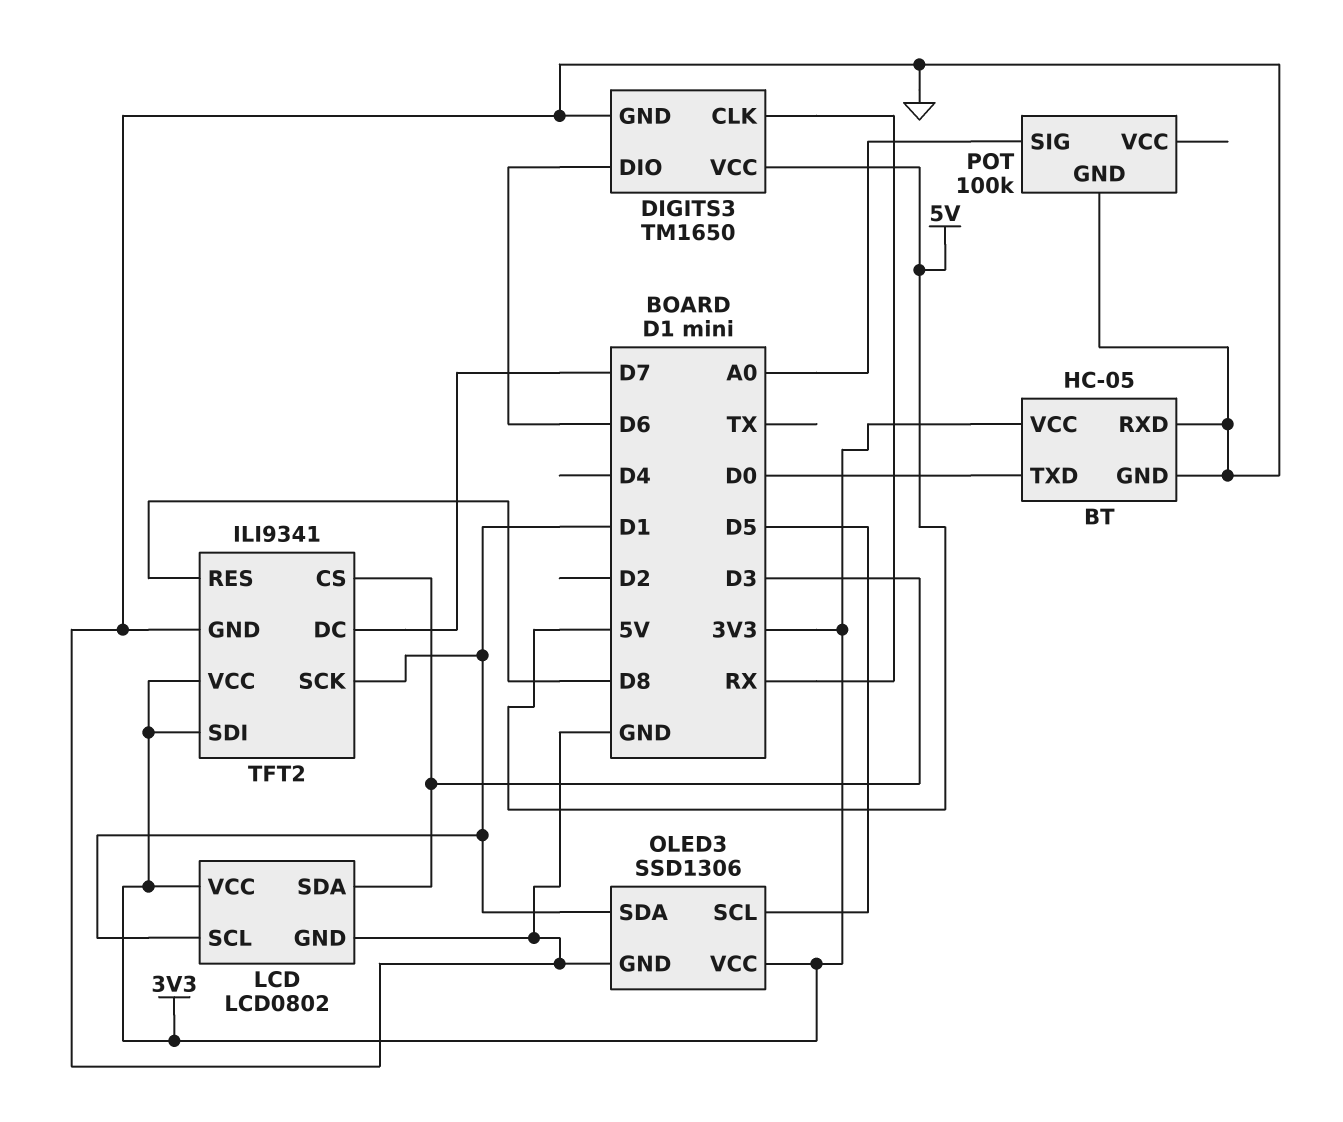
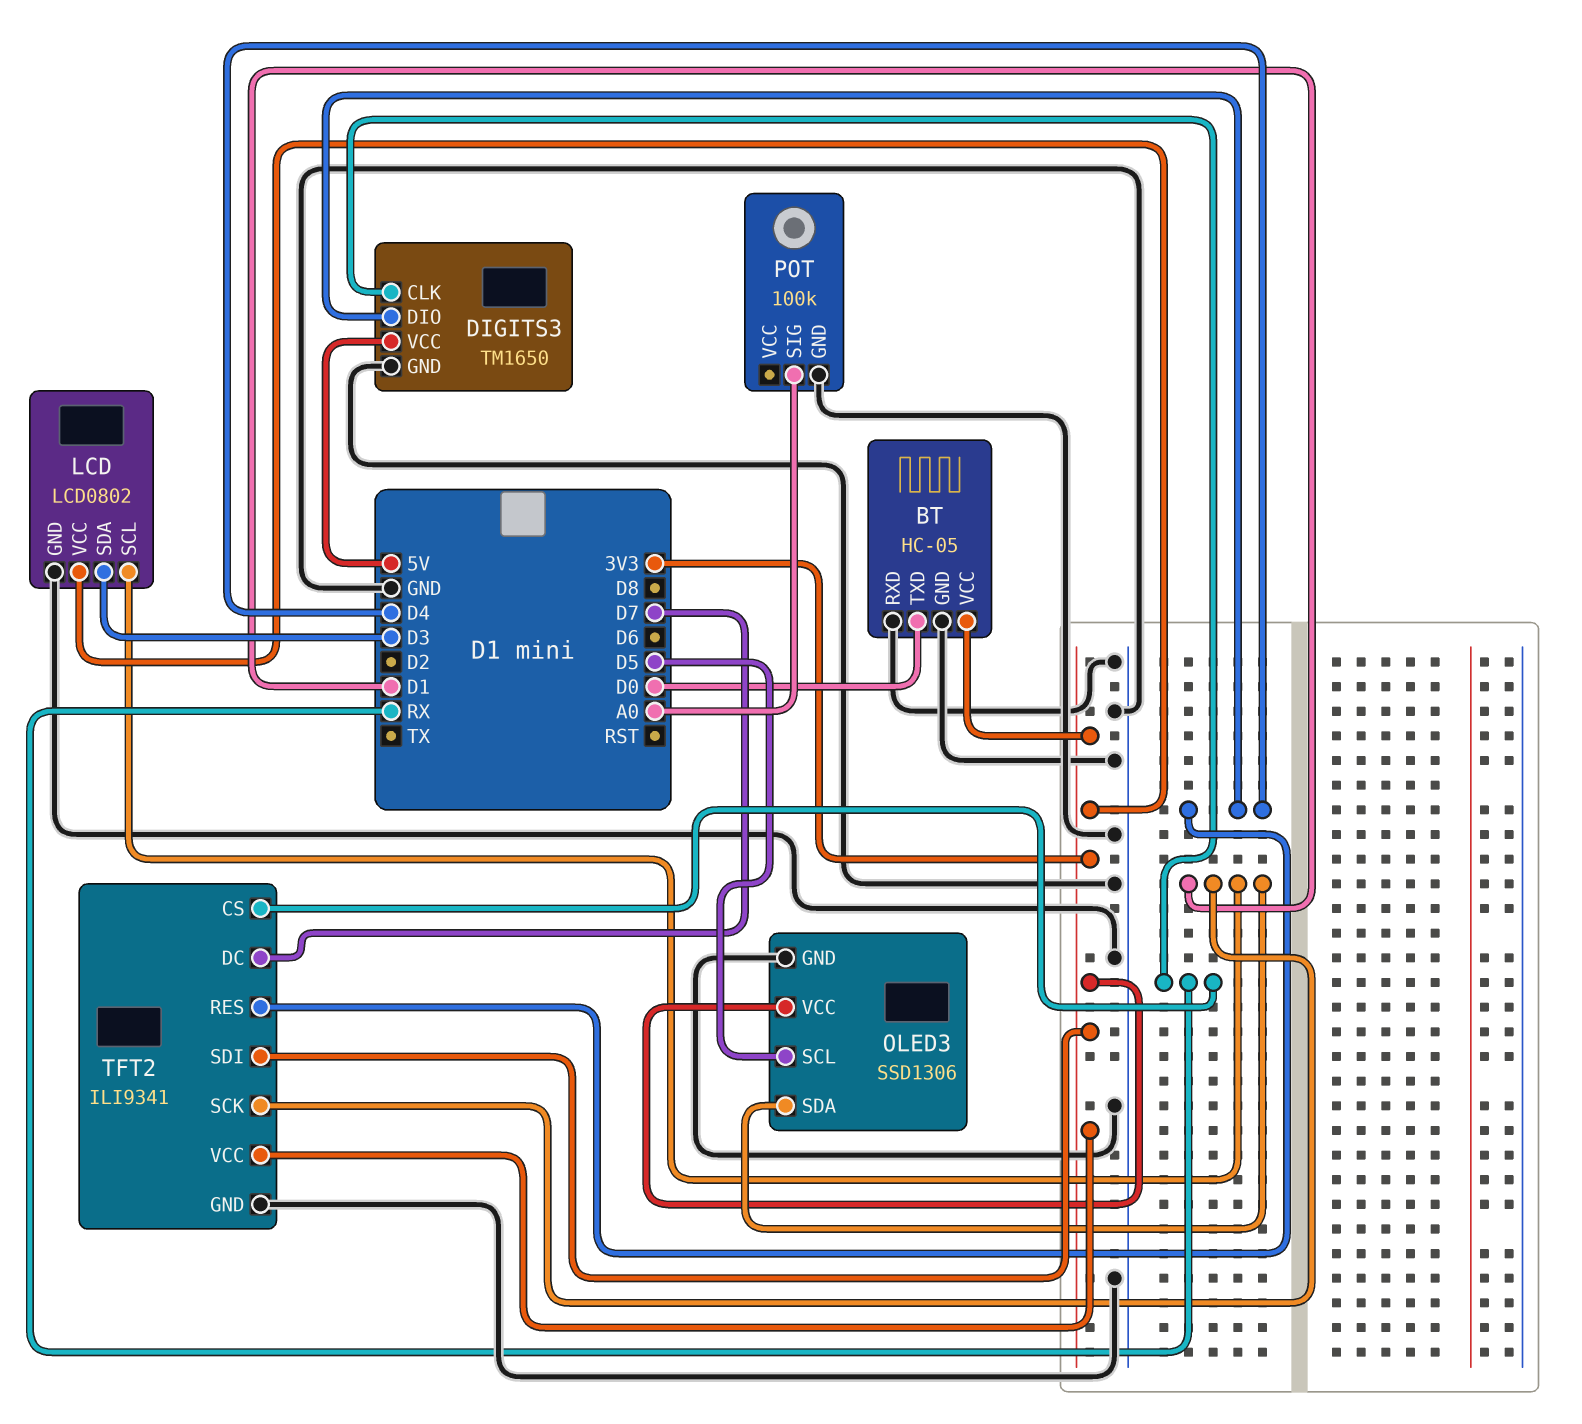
DIGITS3 pin DIO: D6 -> D4
TFT2 pin CS: D3 -> RX
TFT2 pin RES: D8 -> D4

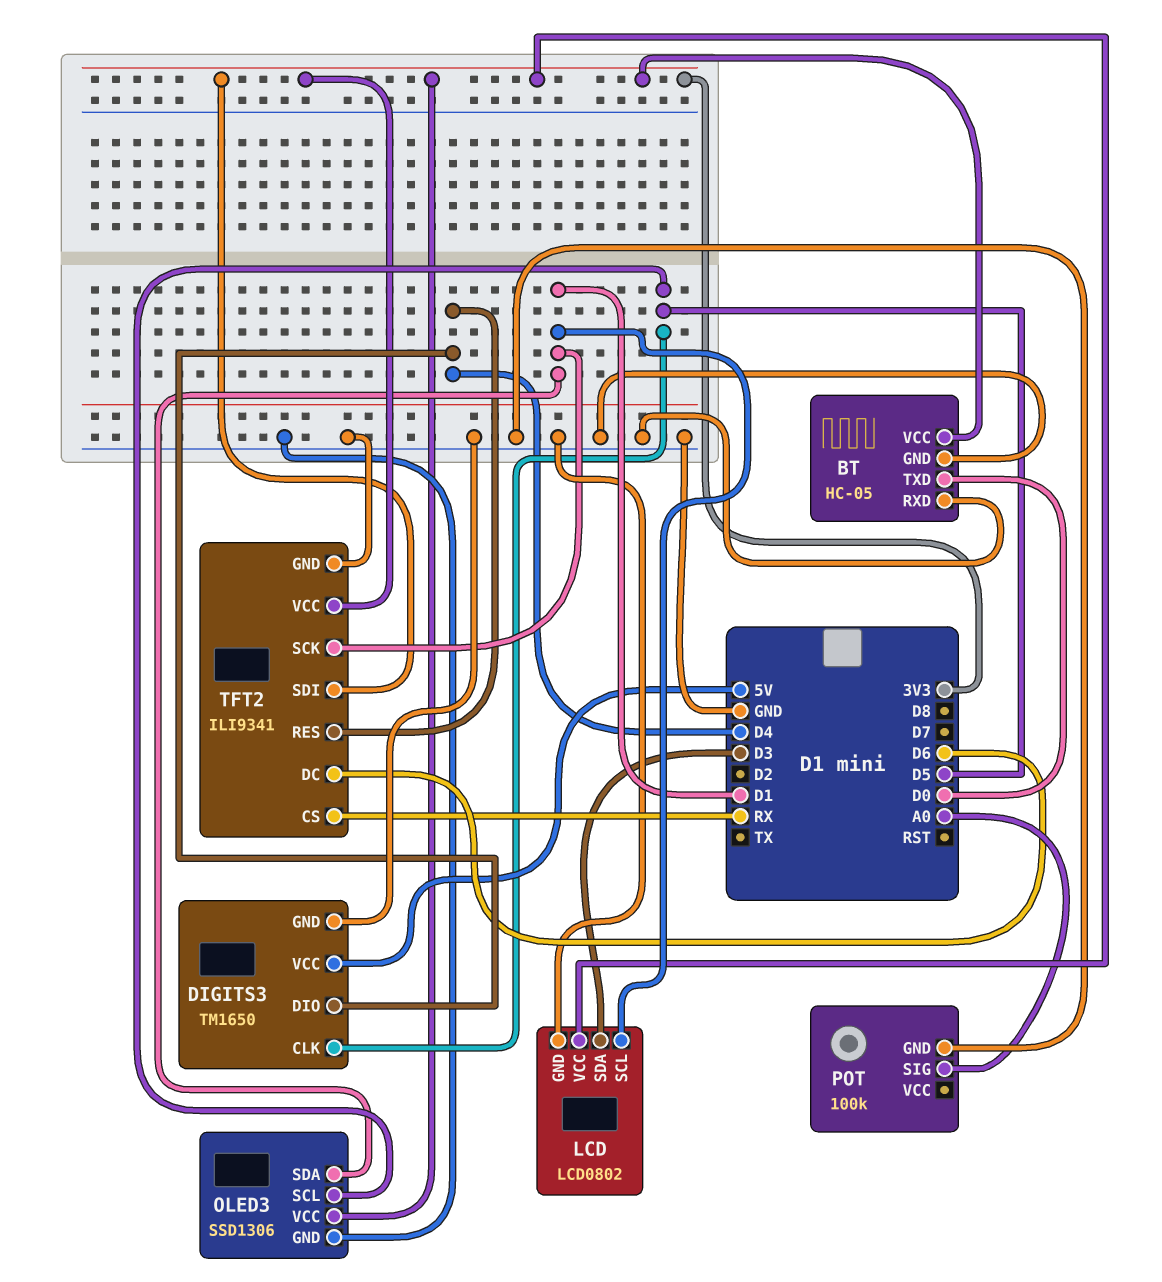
DIGITS3 pin CLK: RX -> D5
TFT2 pin DC: D7 -> D6

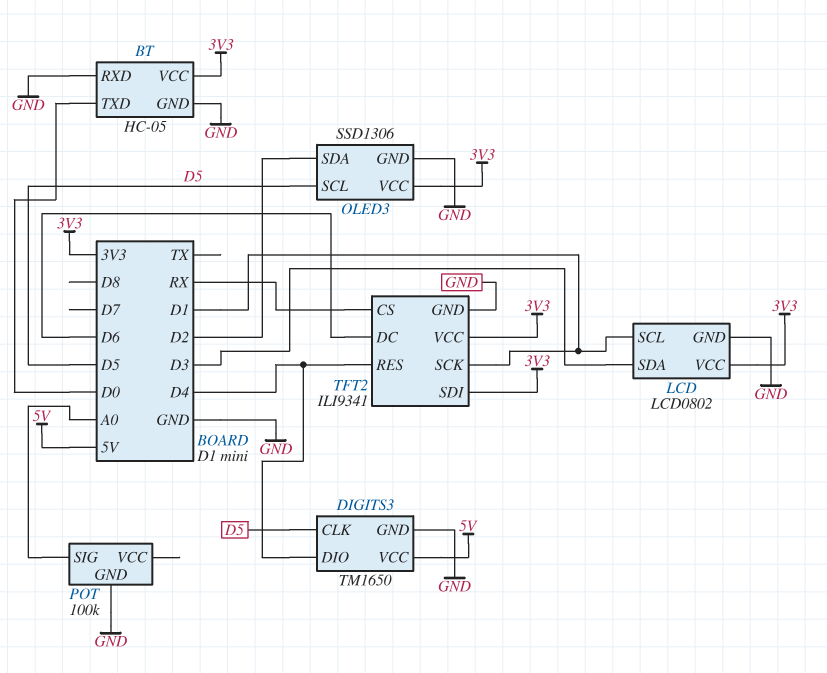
OLED3 pin SDA: D1 -> D2

